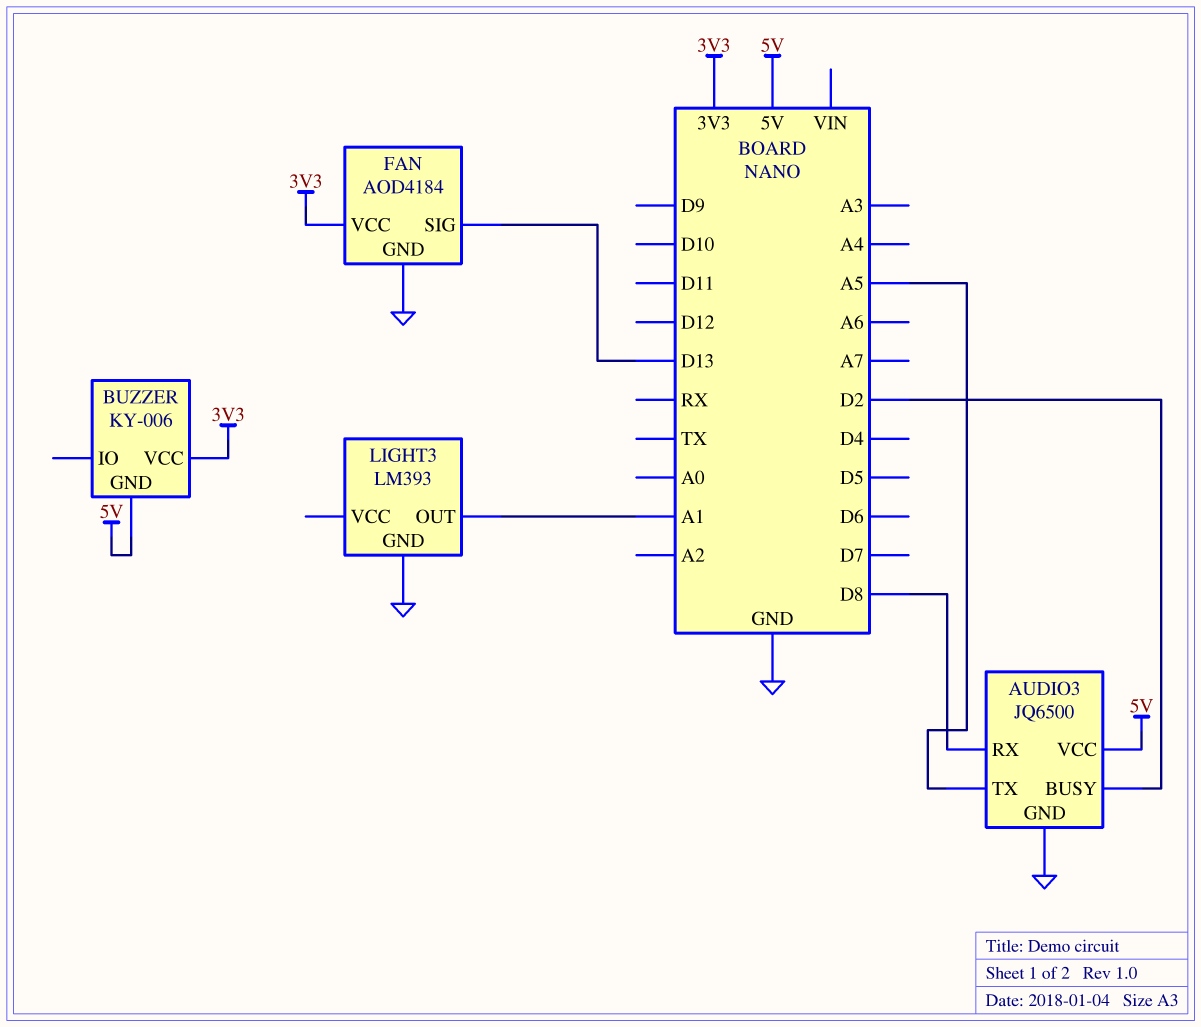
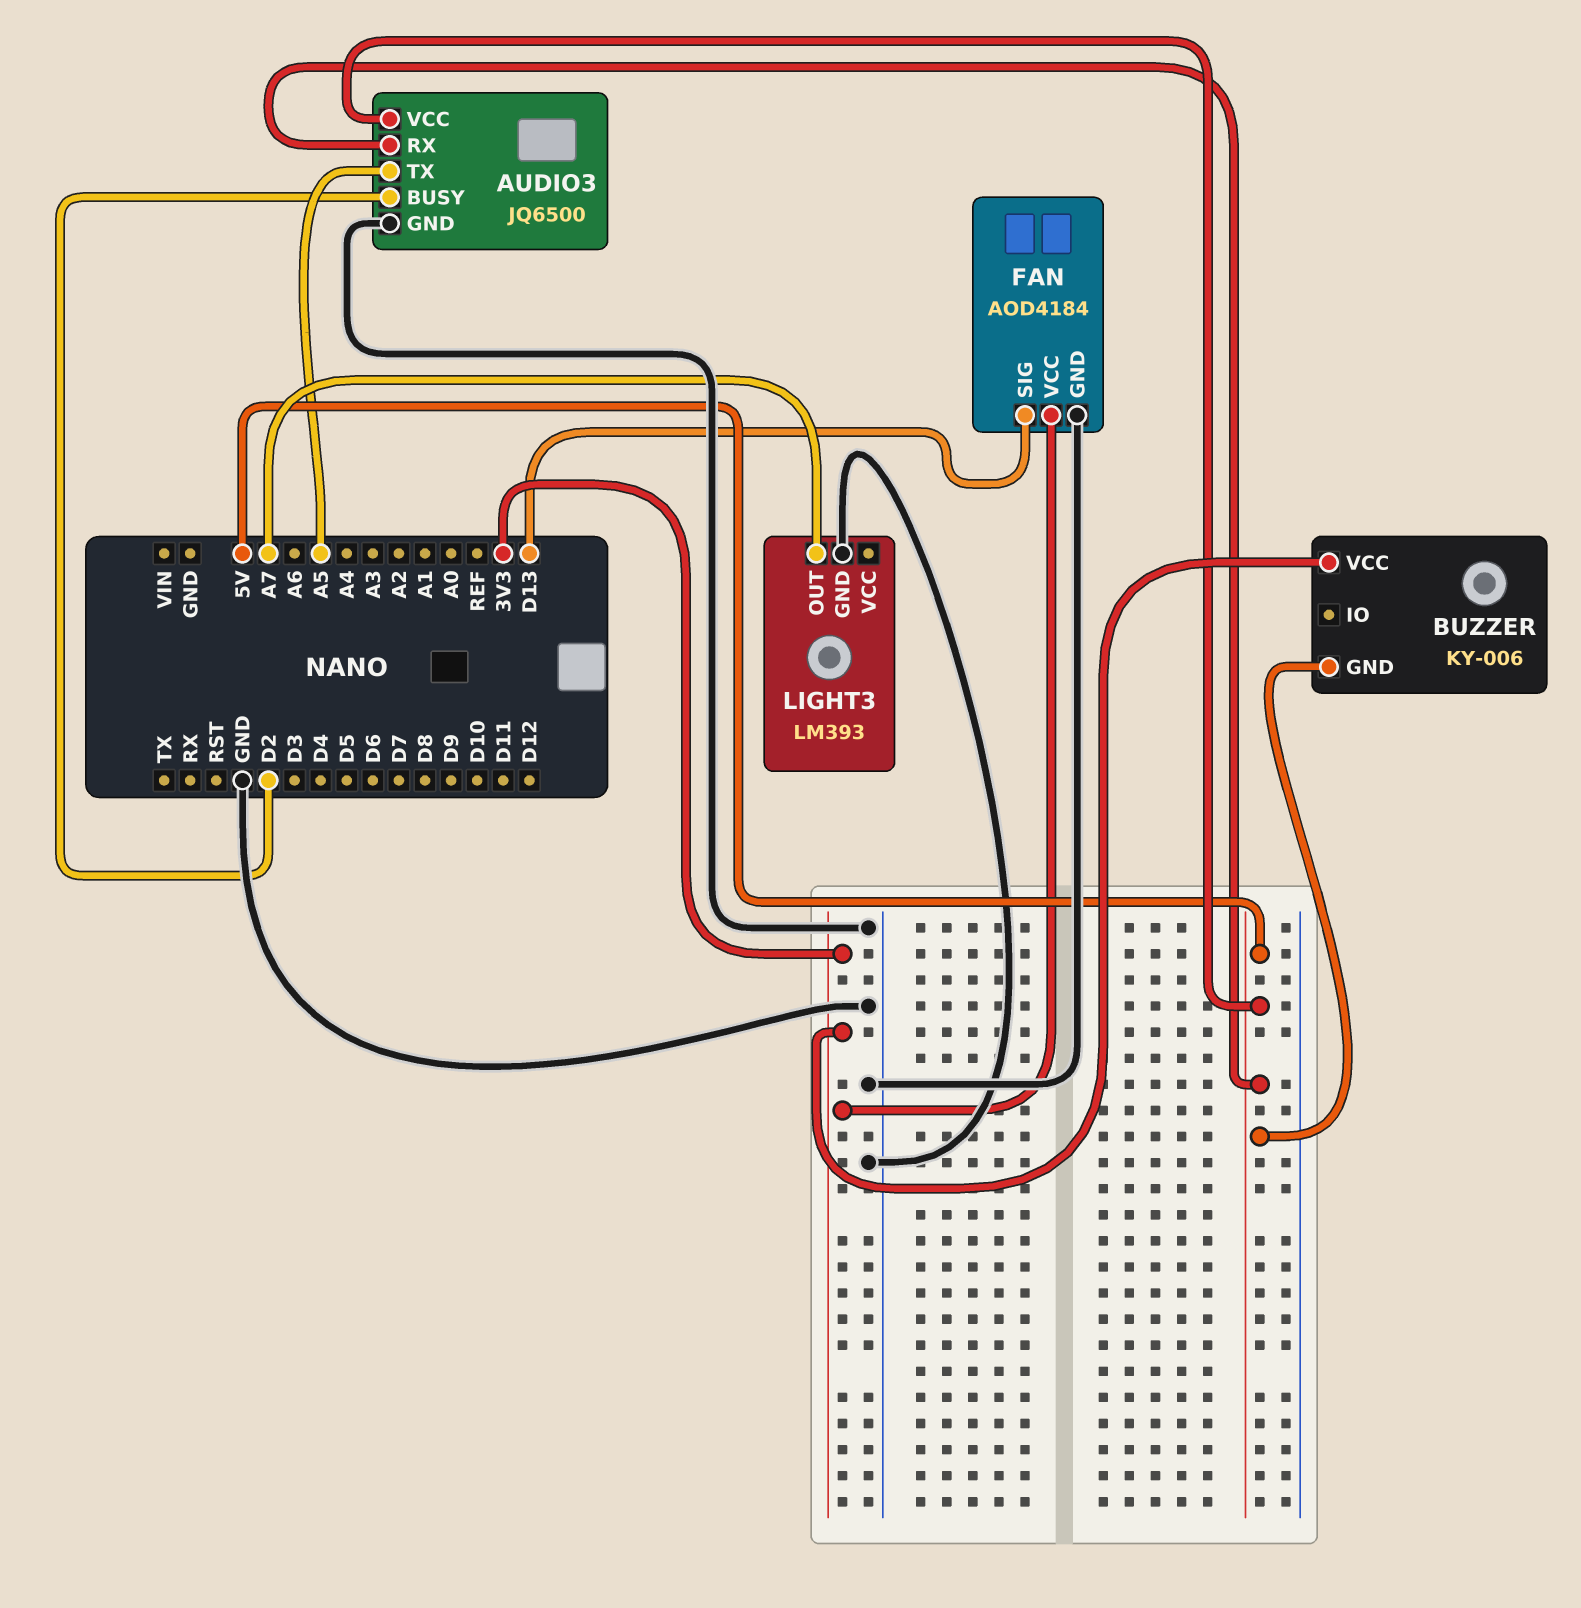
AUDIO3 pin RX: D8 -> 5V
LIGHT3 pin OUT: A1 -> A7

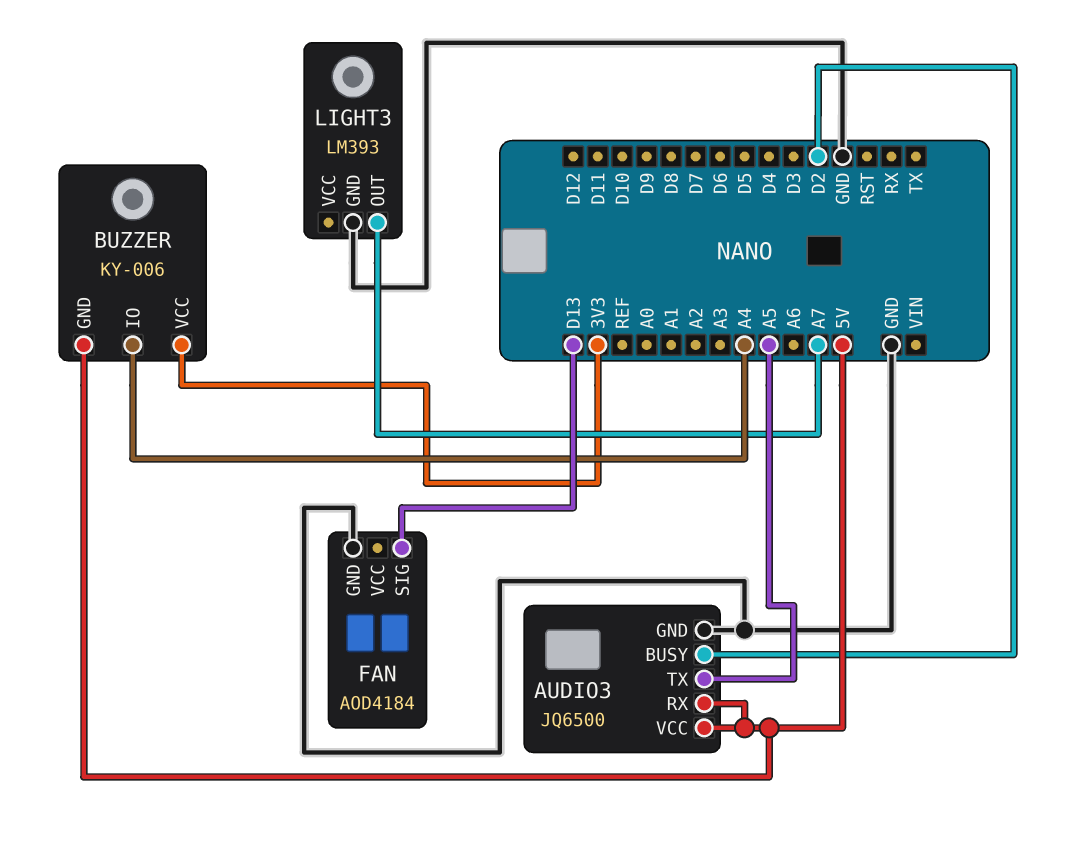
BUZZER pin IO: none -> A4
FAN pin VCC: 3V3 -> none

